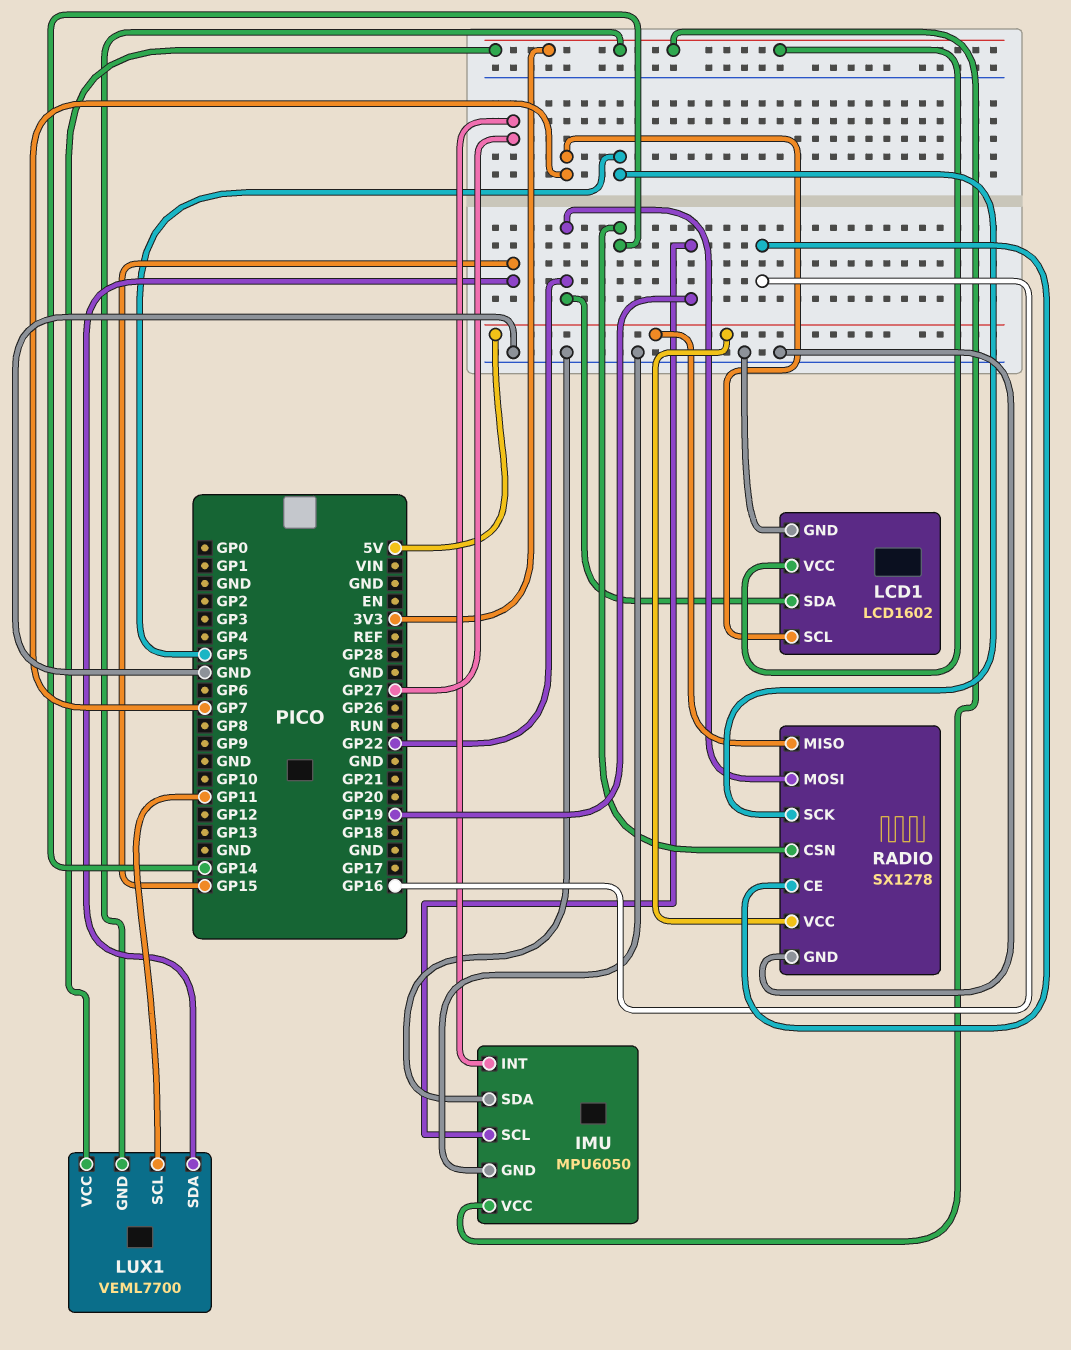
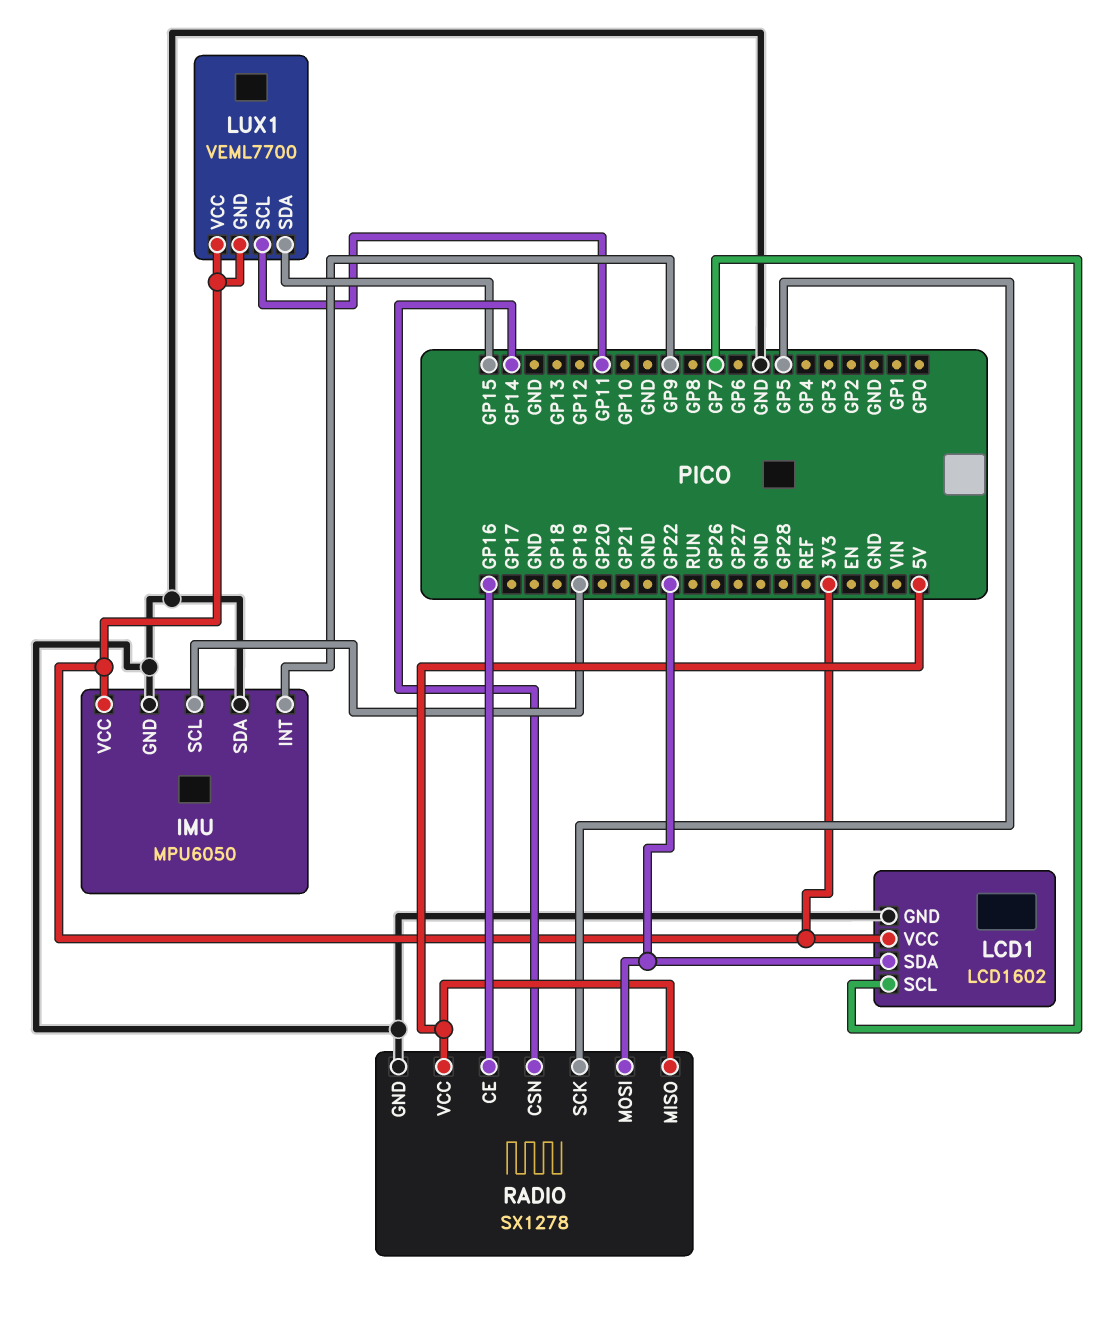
IMU pin INT: GP27 -> GP9

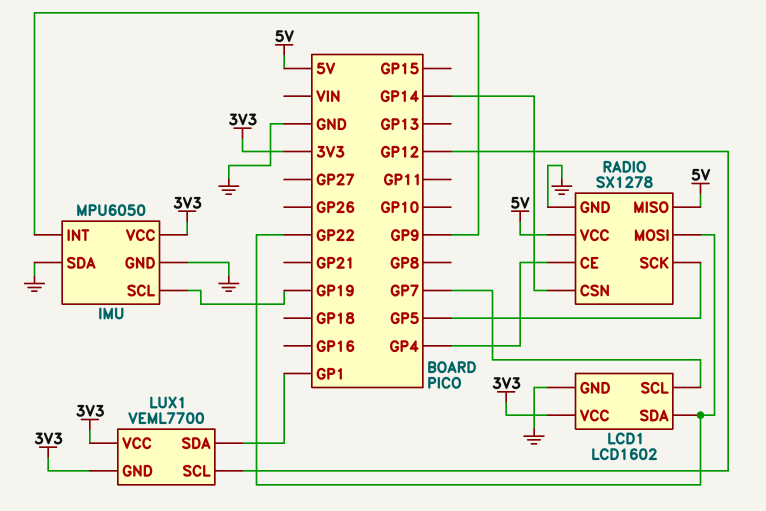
LUX1 pin SCL: GP11 -> GP12
LUX1 pin SDA: GP15 -> GP1
RADIO pin CE: GP16 -> GP4

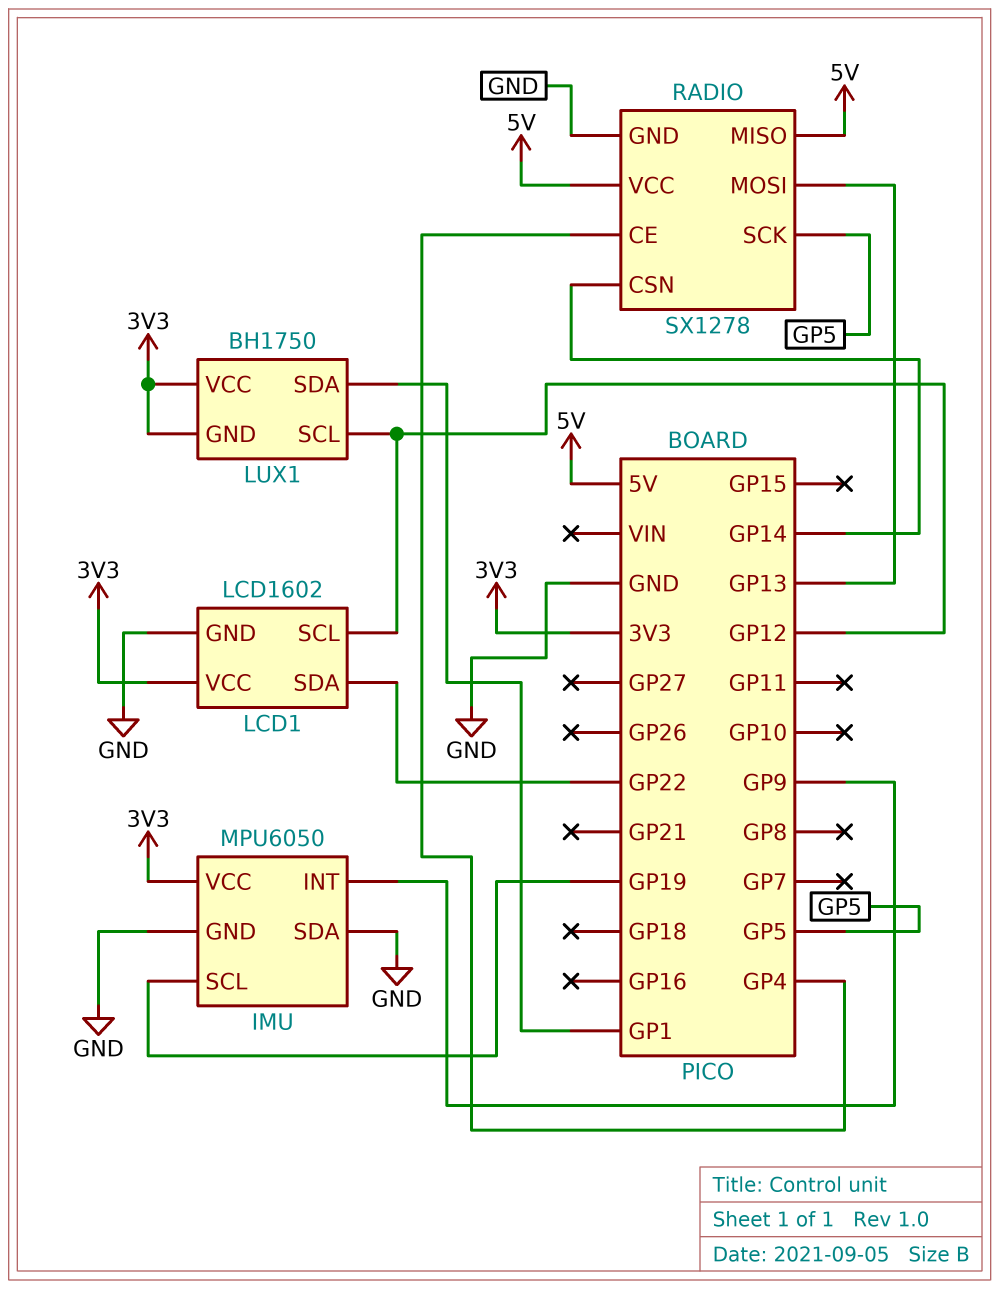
LCD1 pin SCL: GP7 -> GP12
LUX1: VEML7700 -> BH1750
RADIO pin MOSI: GP22 -> GP13

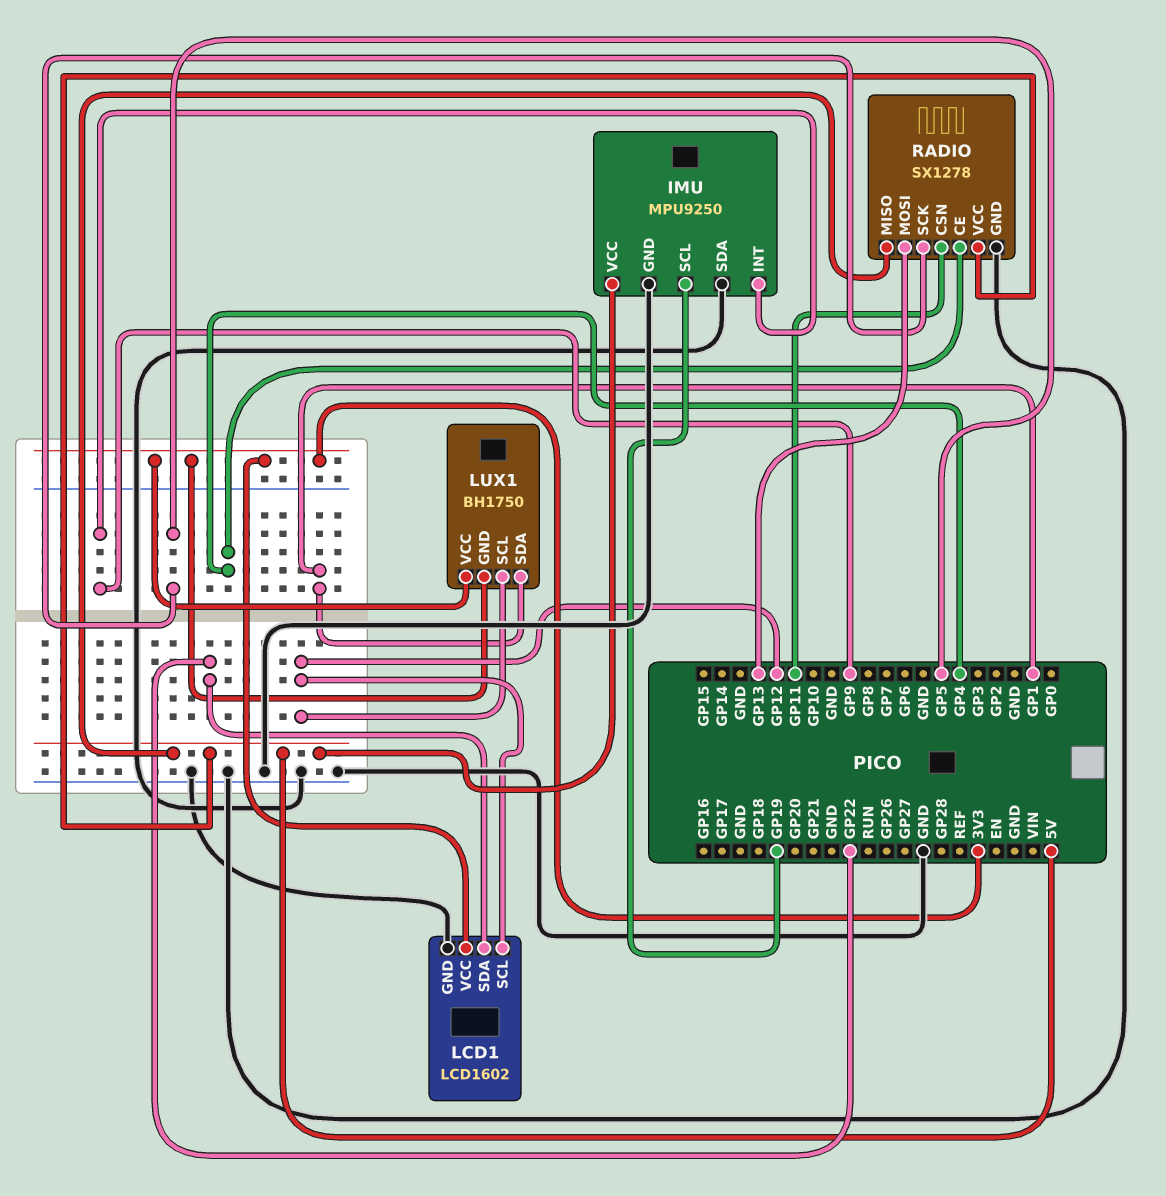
IMU: MPU6050 -> MPU9250
IMU pin VCC: 3V3 -> 5V
RADIO pin CSN: GP14 -> GP11

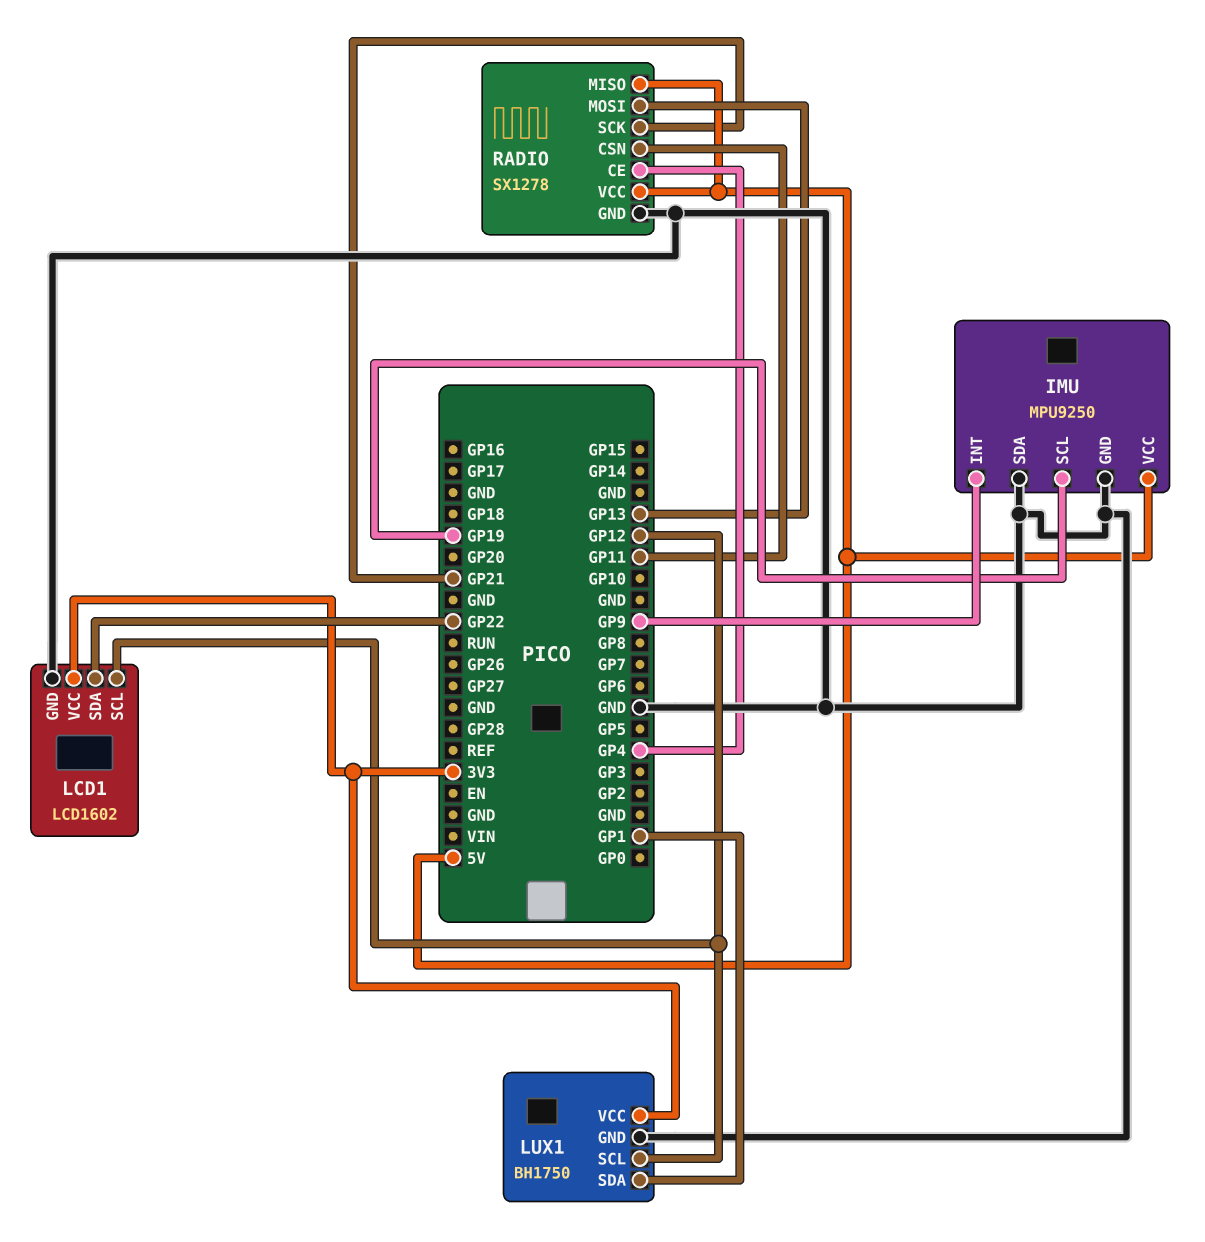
LUX1 pin GND: 3V3 -> GND
RADIO pin SCK: GP5 -> GP21

